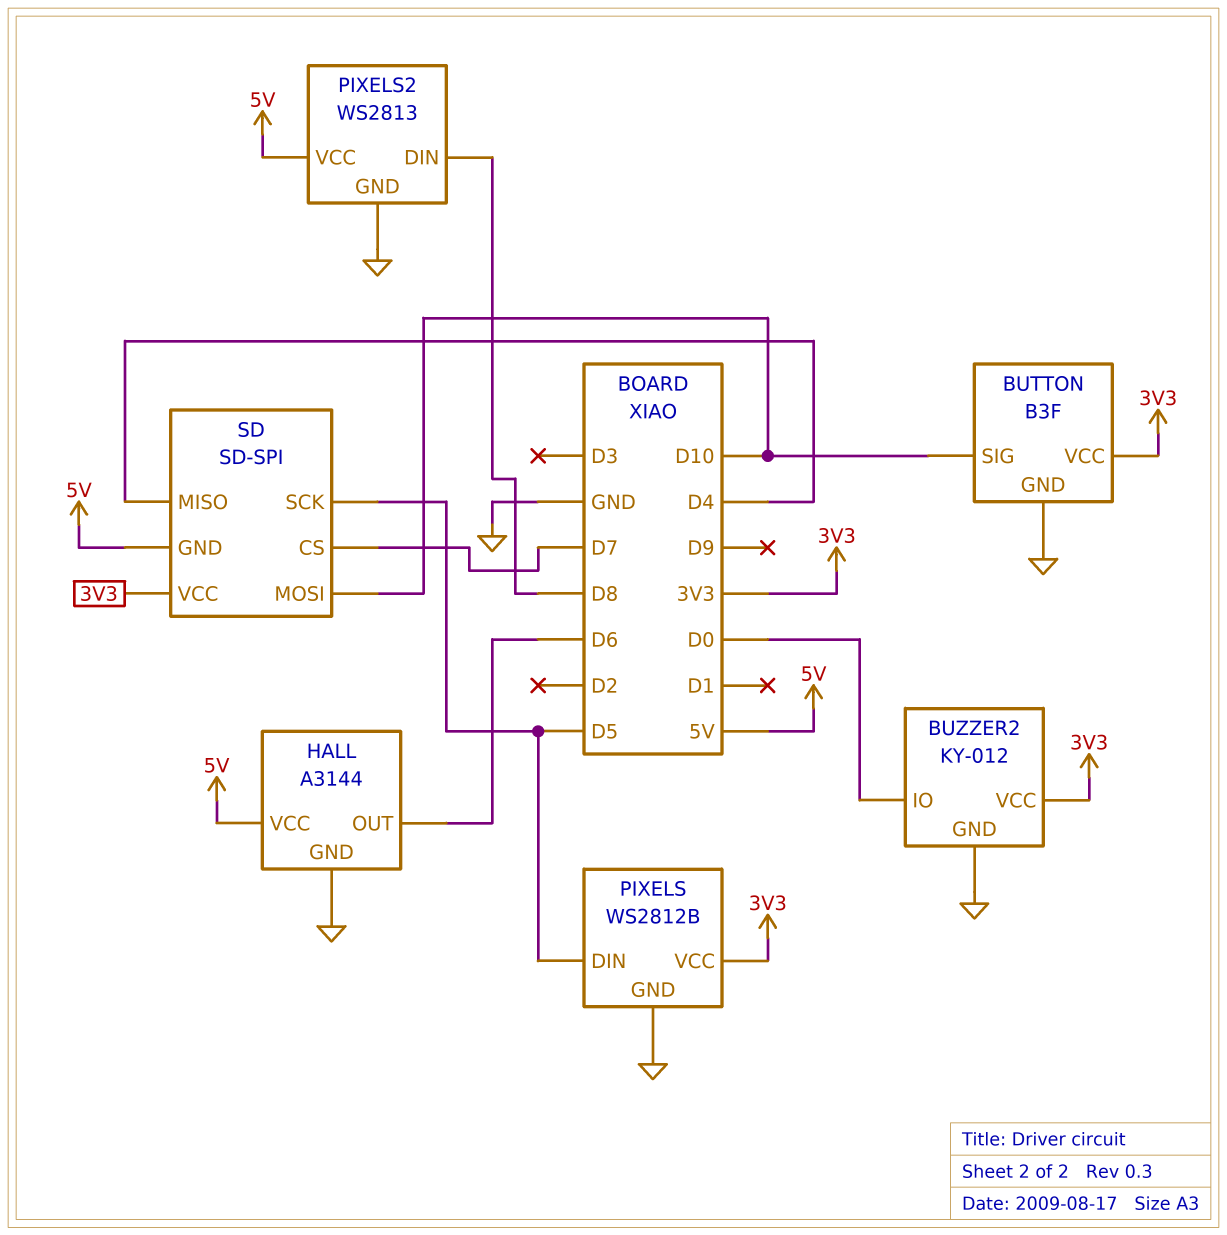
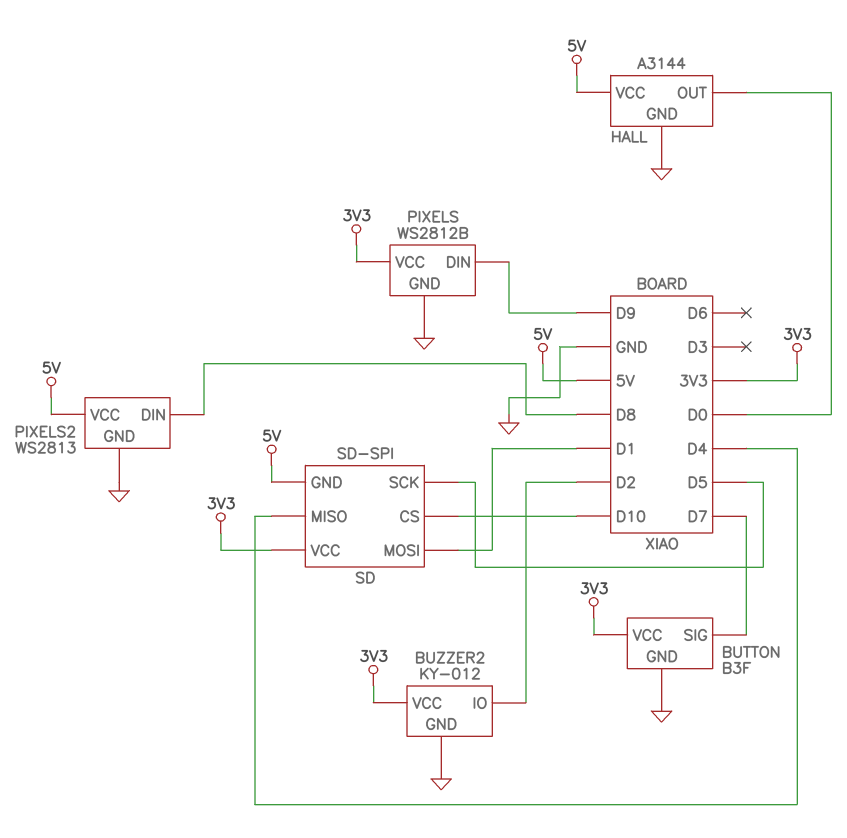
BUTTON pin SIG: D10 -> D7
BUZZER2 pin IO: D0 -> D2
HALL pin OUT: D6 -> D0
PIXELS pin DIN: D5 -> D9
SD pin CS: D7 -> D10
SD pin MOSI: D10 -> D1

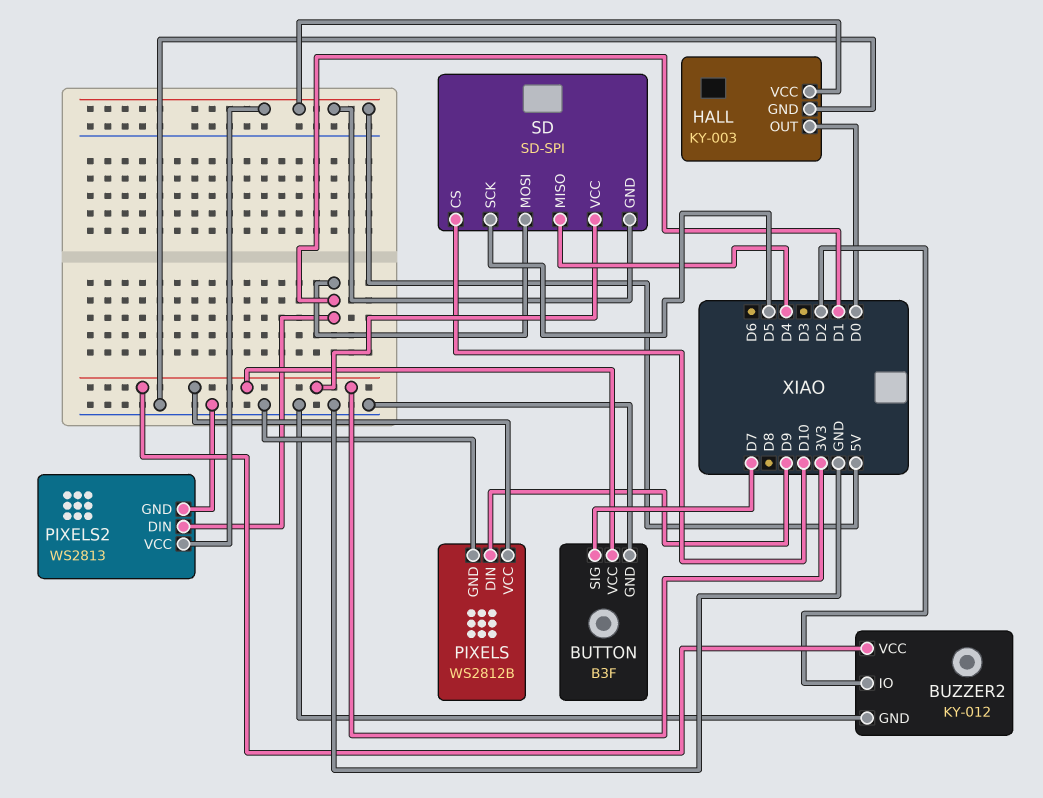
HALL: A3144 -> KY-003
PIXELS2 pin DIN: D8 -> D1

